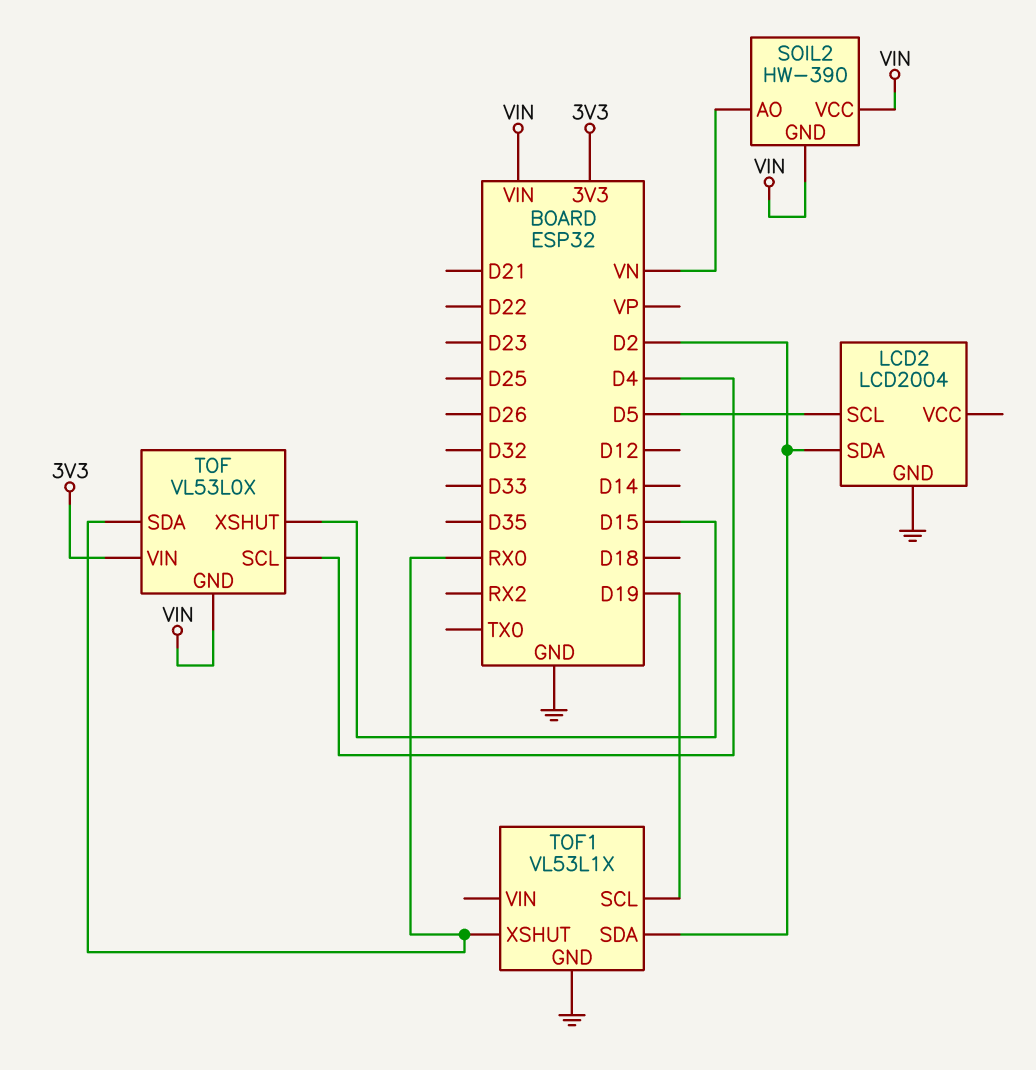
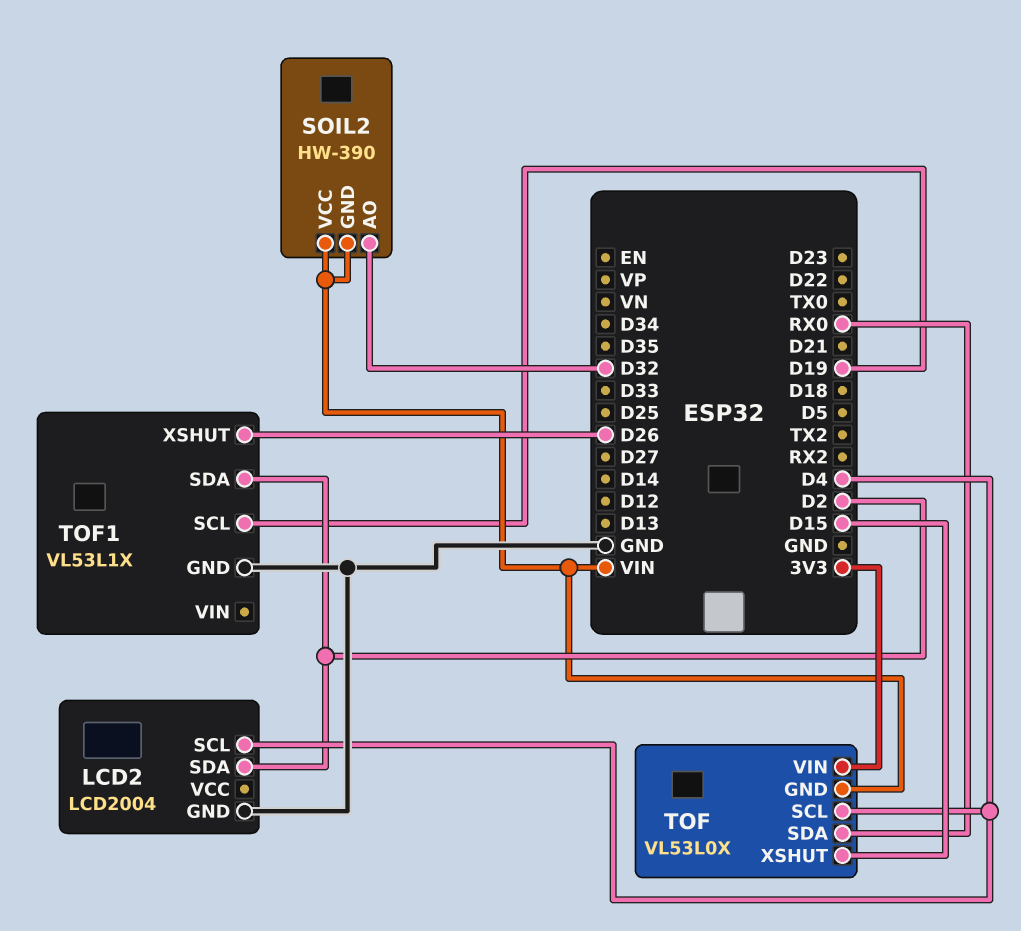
LCD2 pin SCL: D5 -> D4
SOIL2 pin AO: VN -> D32
TOF1 pin XSHUT: RX0 -> D26

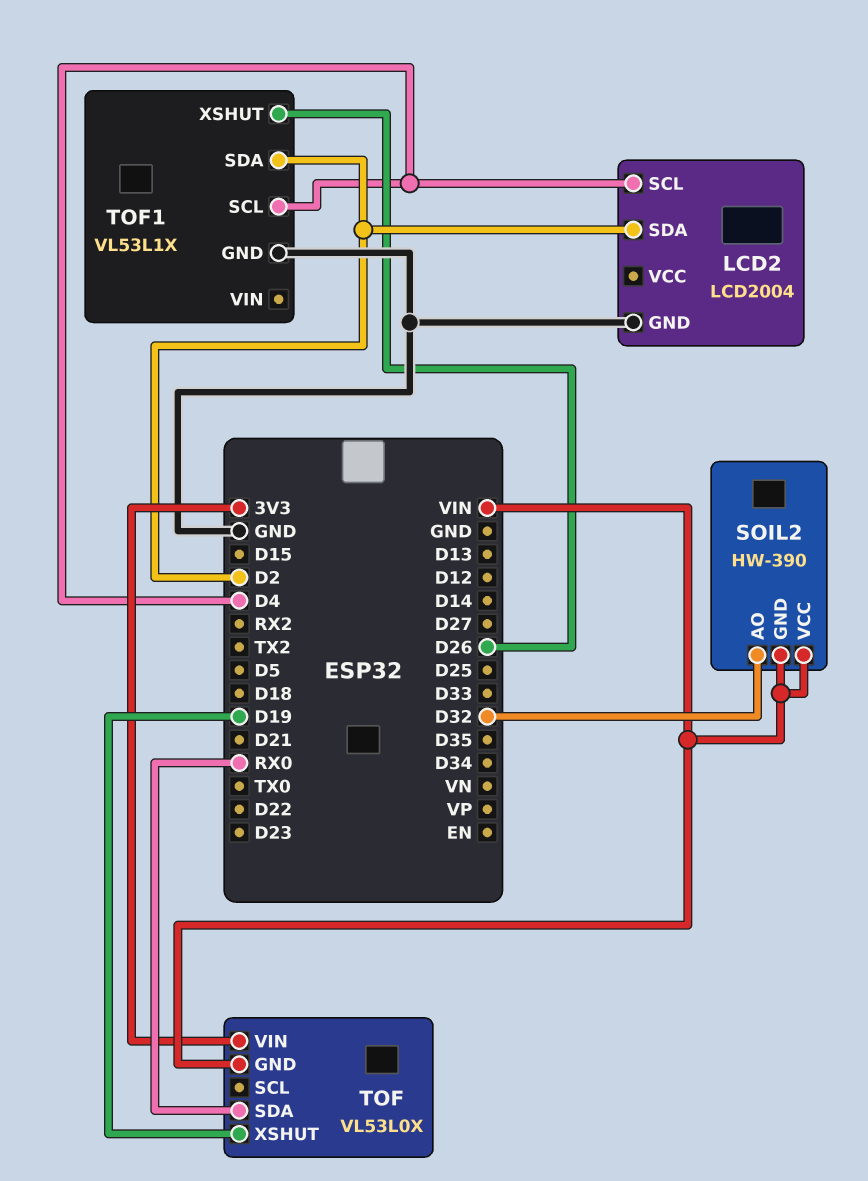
TOF pin SCL: D4 -> none
TOF pin XSHUT: D15 -> D19
TOF1 pin SCL: D19 -> D4

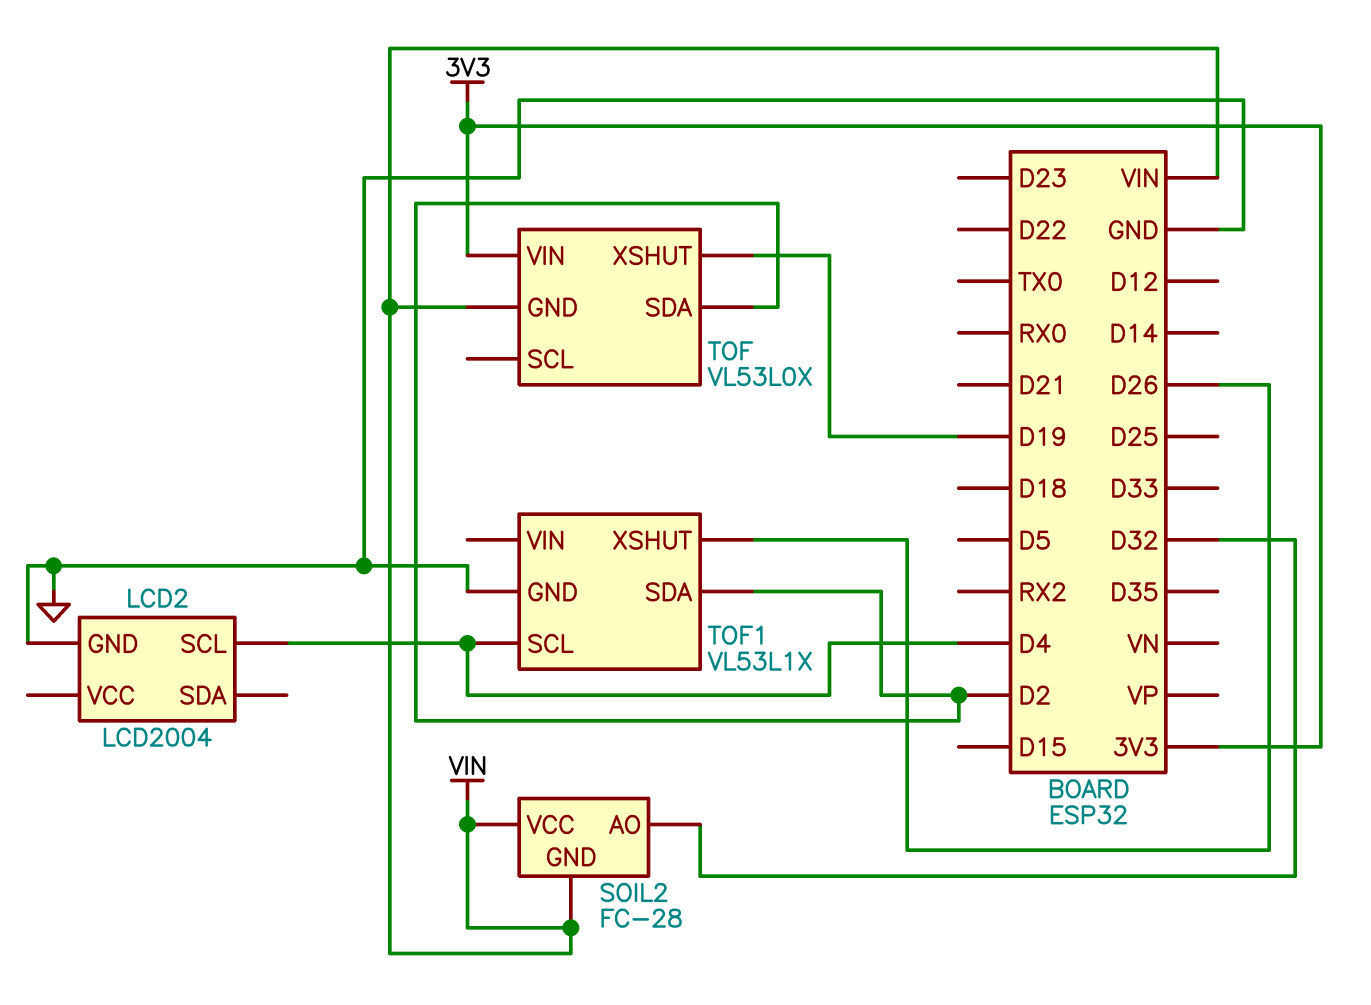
LCD2 pin SDA: D2 -> none
SOIL2: HW-390 -> FC-28
TOF pin SDA: RX0 -> D2

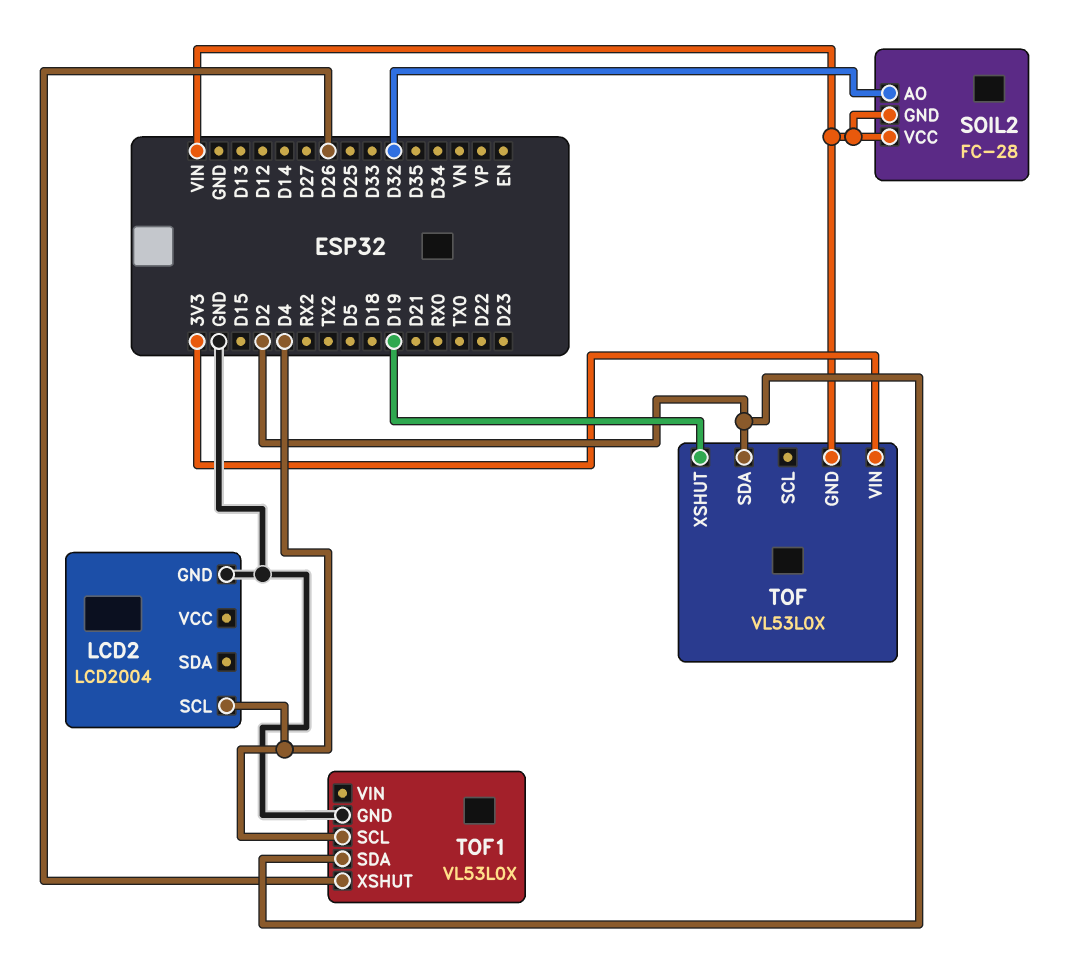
TOF1: VL53L1X -> VL53L0X

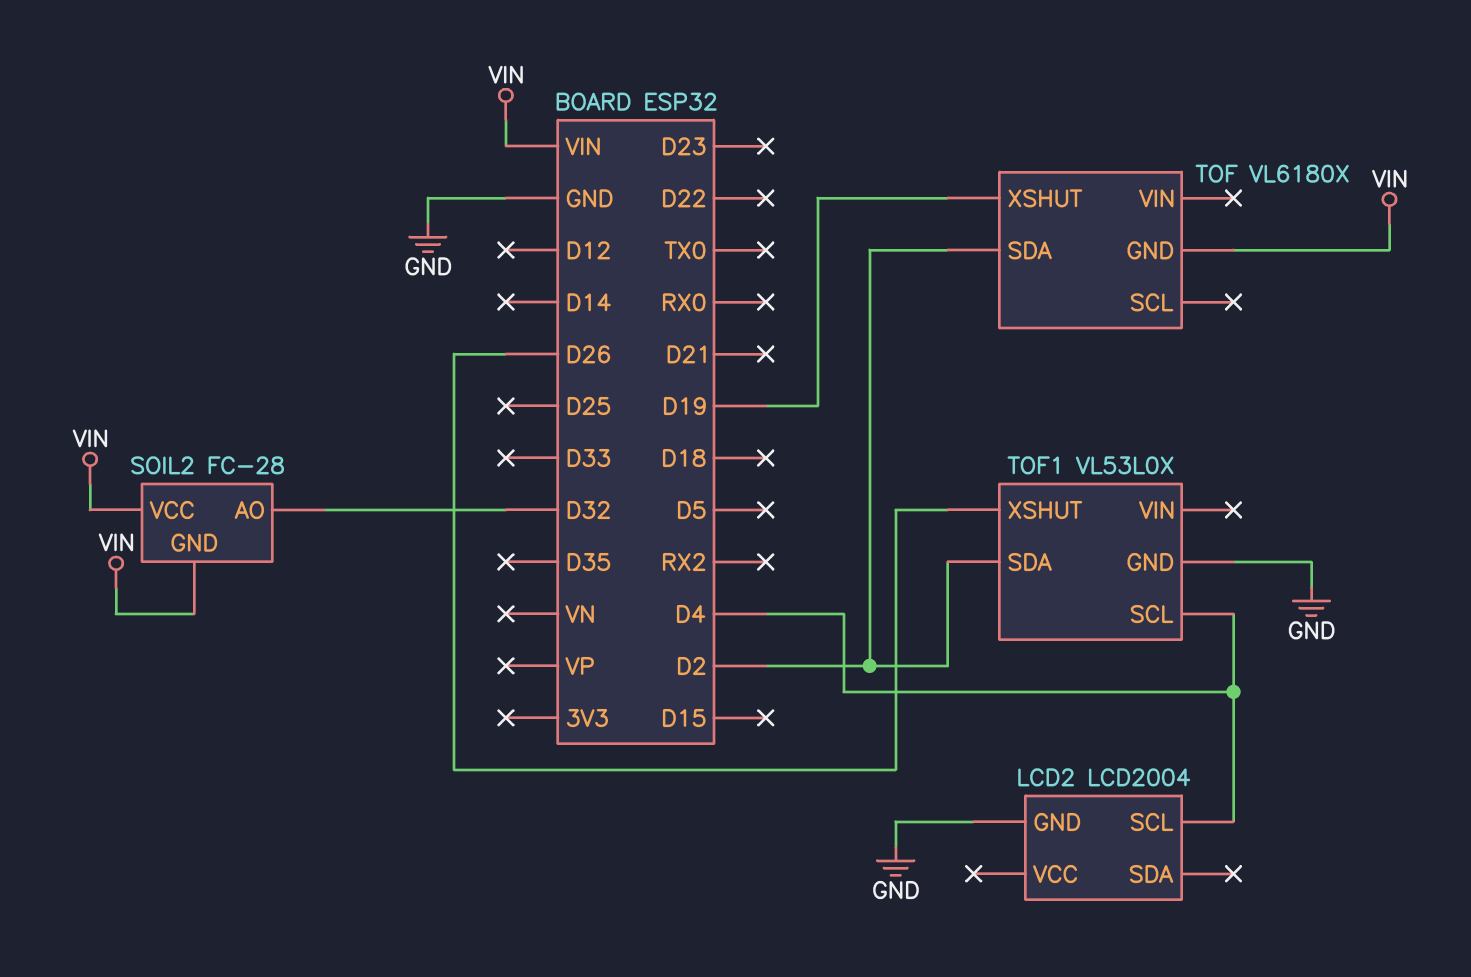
TOF: VL53L0X -> VL6180X
TOF pin VIN: 3V3 -> none

